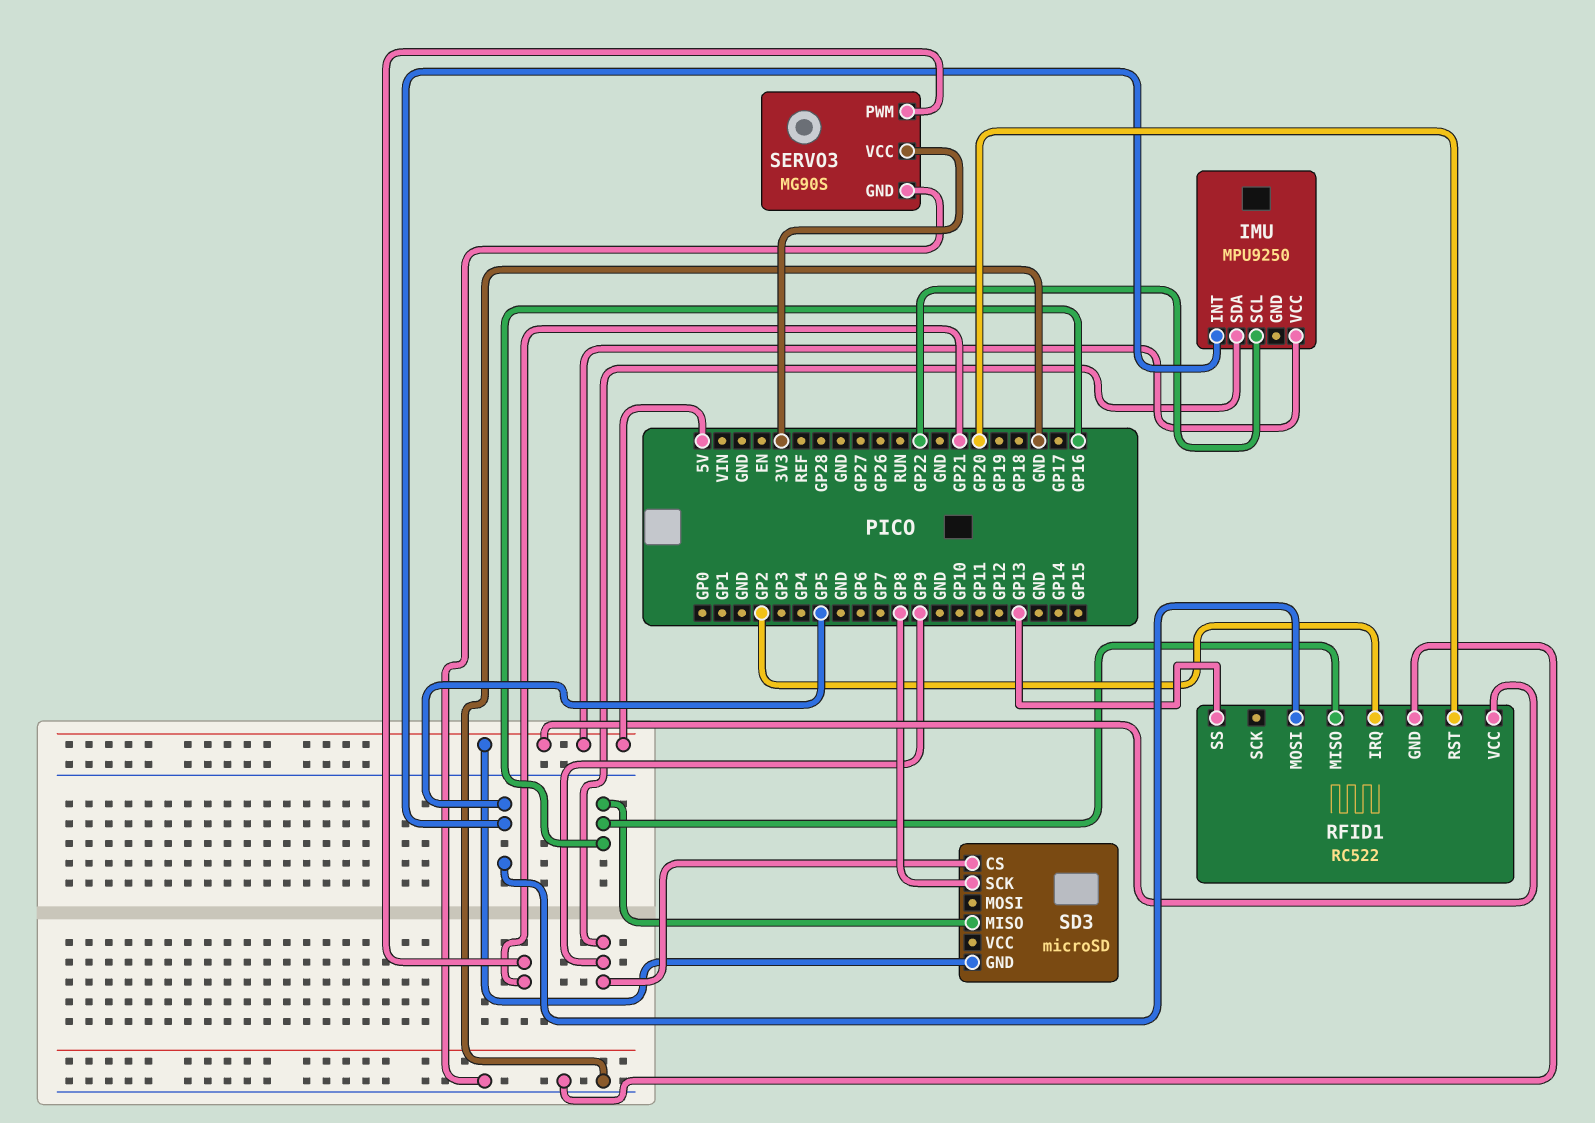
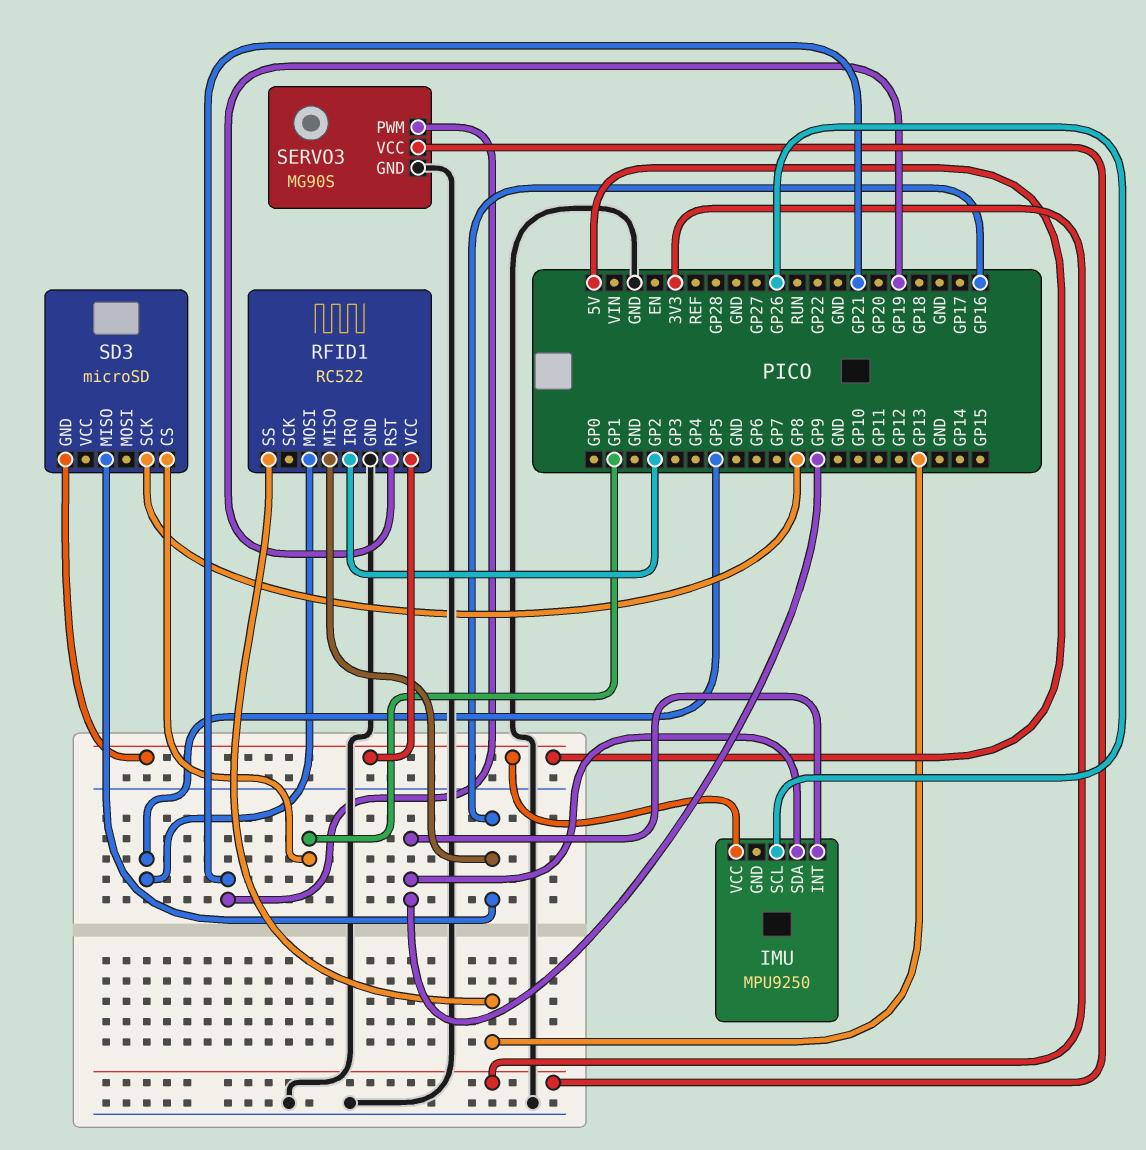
IMU pin INT: GP5 -> GP9
IMU pin SCL: GP22 -> GP26
RFID1 pin RST: GP20 -> GP19
SD3 pin CS: GP9 -> GP1

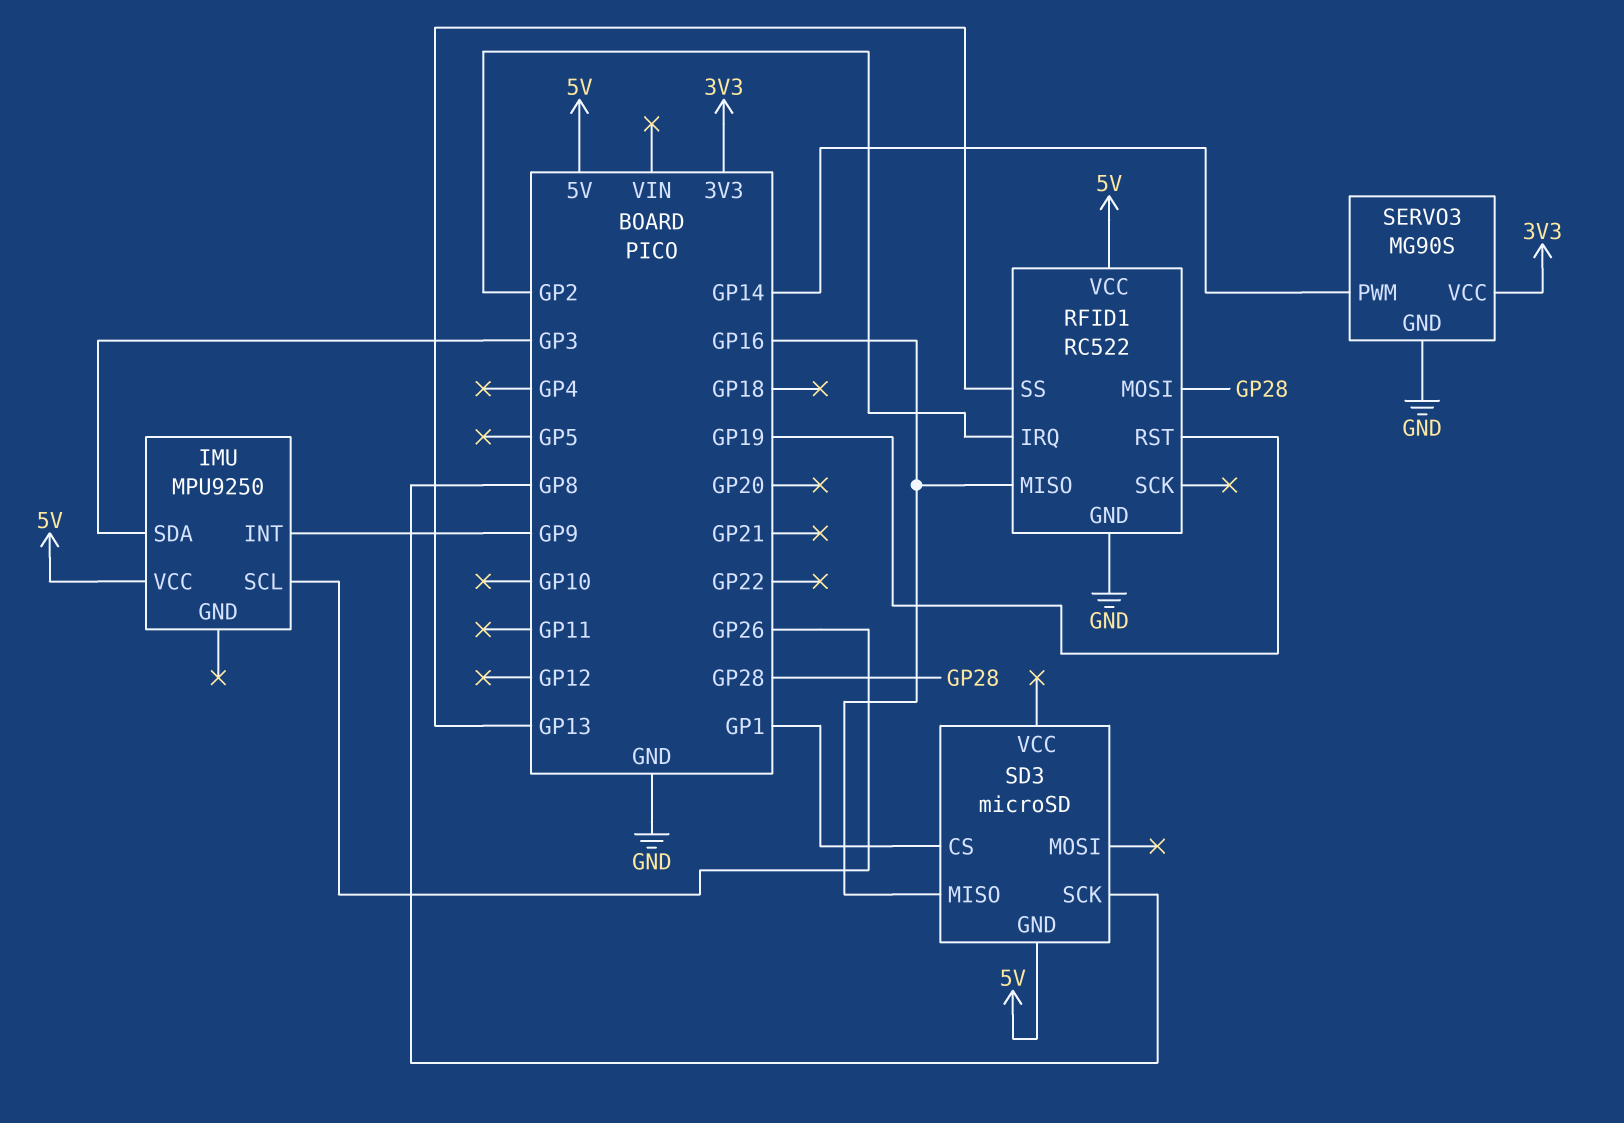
IMU pin SDA: GP9 -> GP3
RFID1 pin MOSI: GP5 -> GP28
SERVO3 pin PWM: GP21 -> GP14

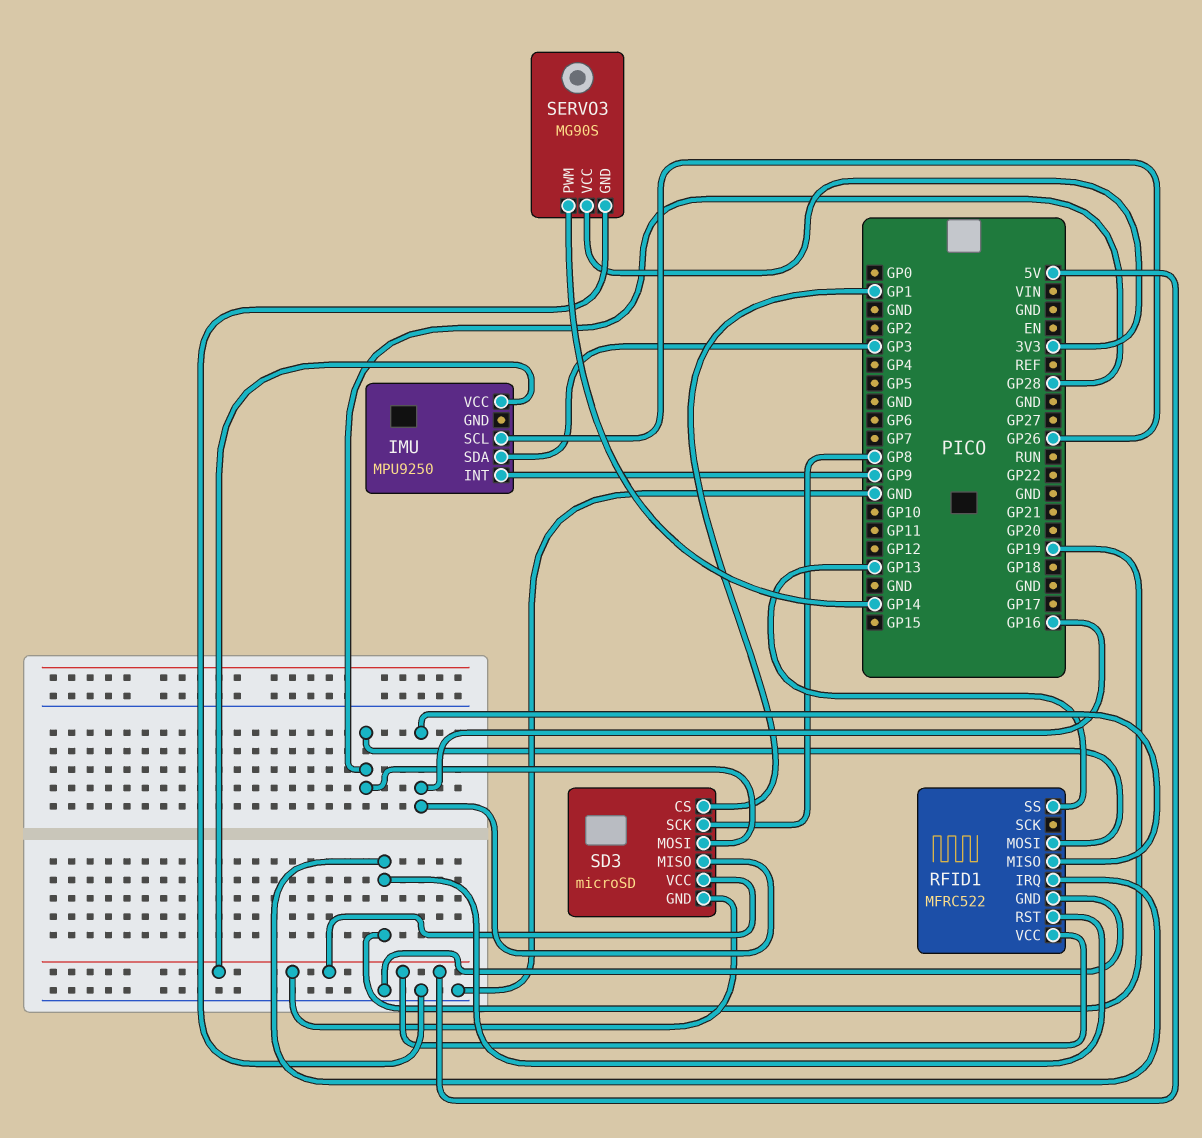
RFID1: RC522 -> MFRC522
RFID1 pin IRQ: GP2 -> GP19
SD3 pin MOSI: none -> GP28
SD3 pin VCC: none -> 5V

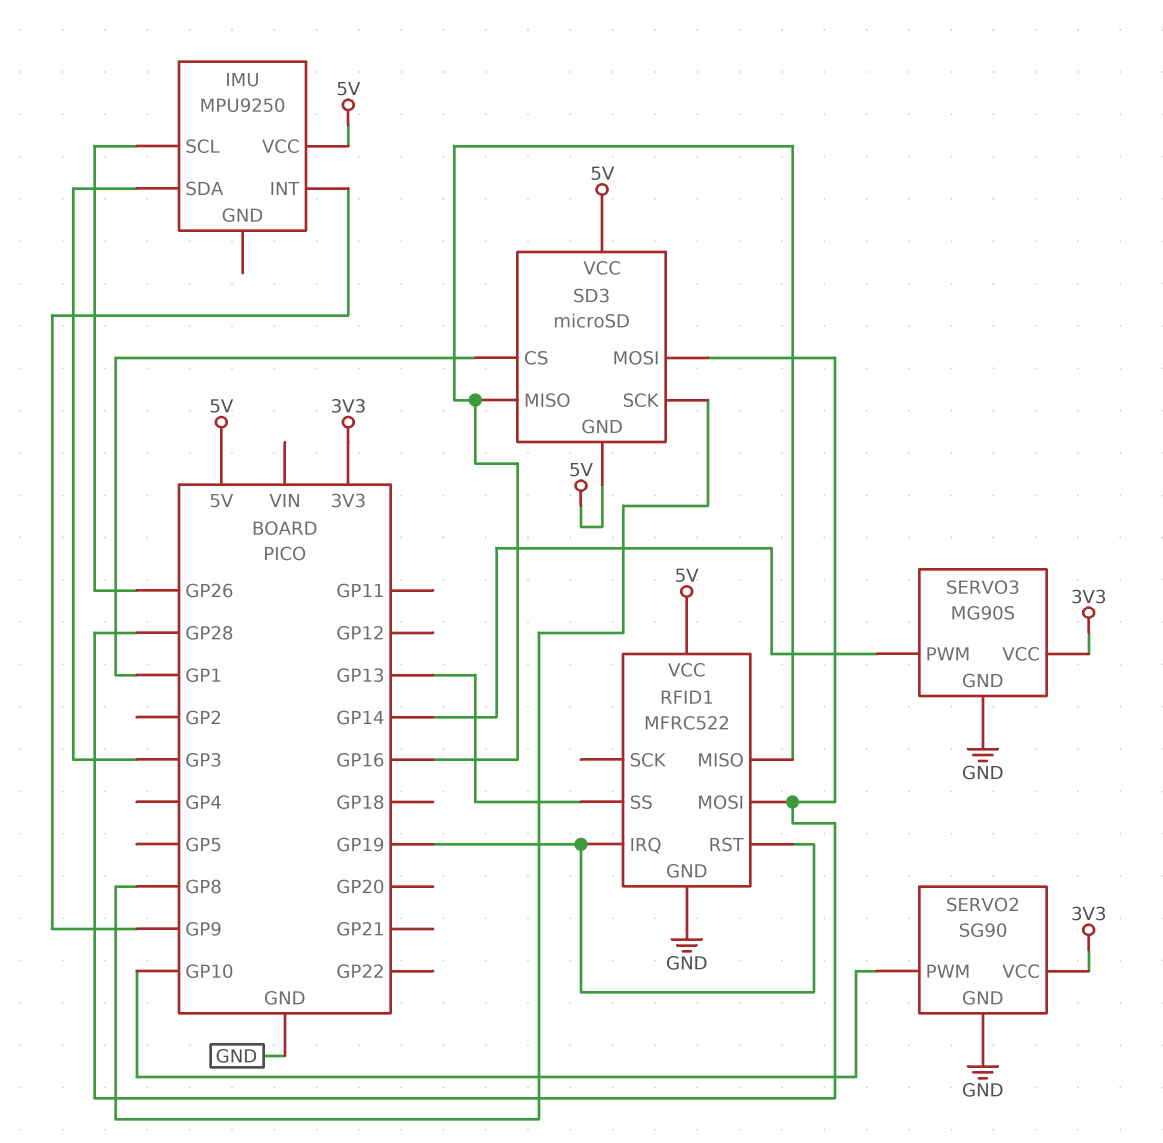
SERVO2: none -> SG90
SERVO2 pin GND: none -> GND
SERVO2 pin PWM: none -> GP10
SERVO2 pin VCC: none -> 3V3

